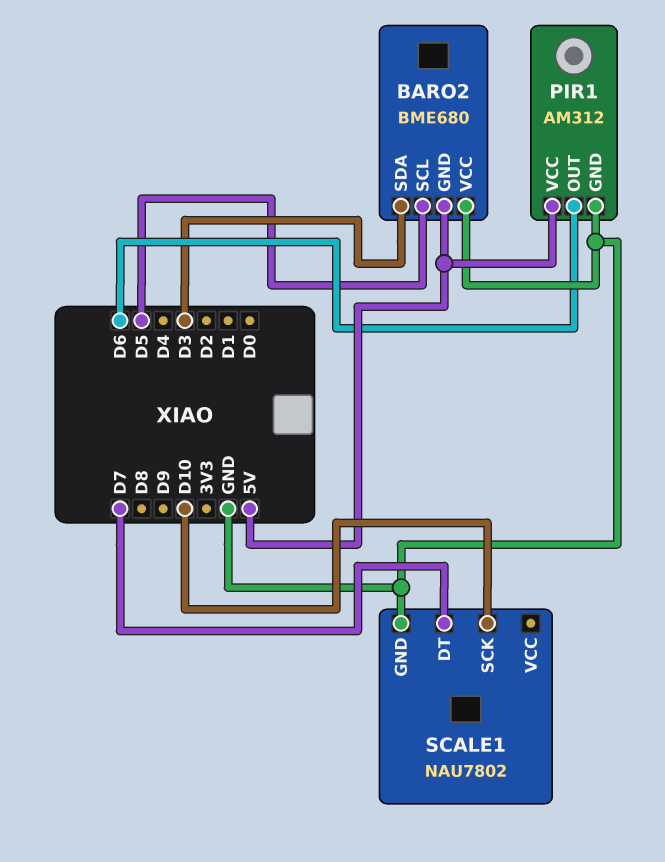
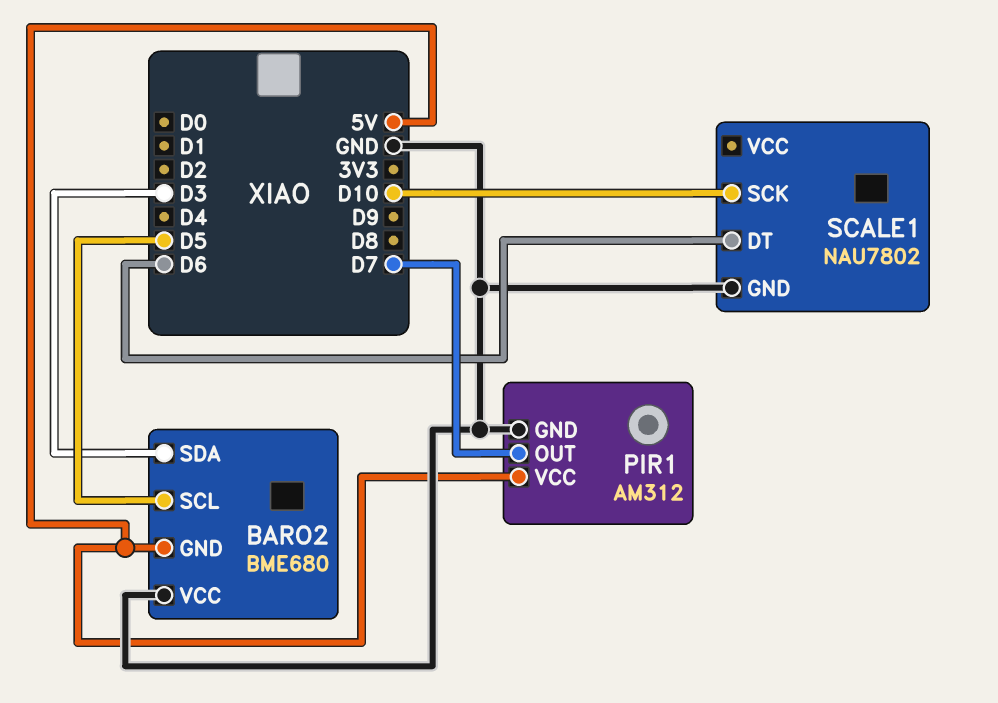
PIR1 pin OUT: D6 -> D7
SCALE1 pin DT: D7 -> D6

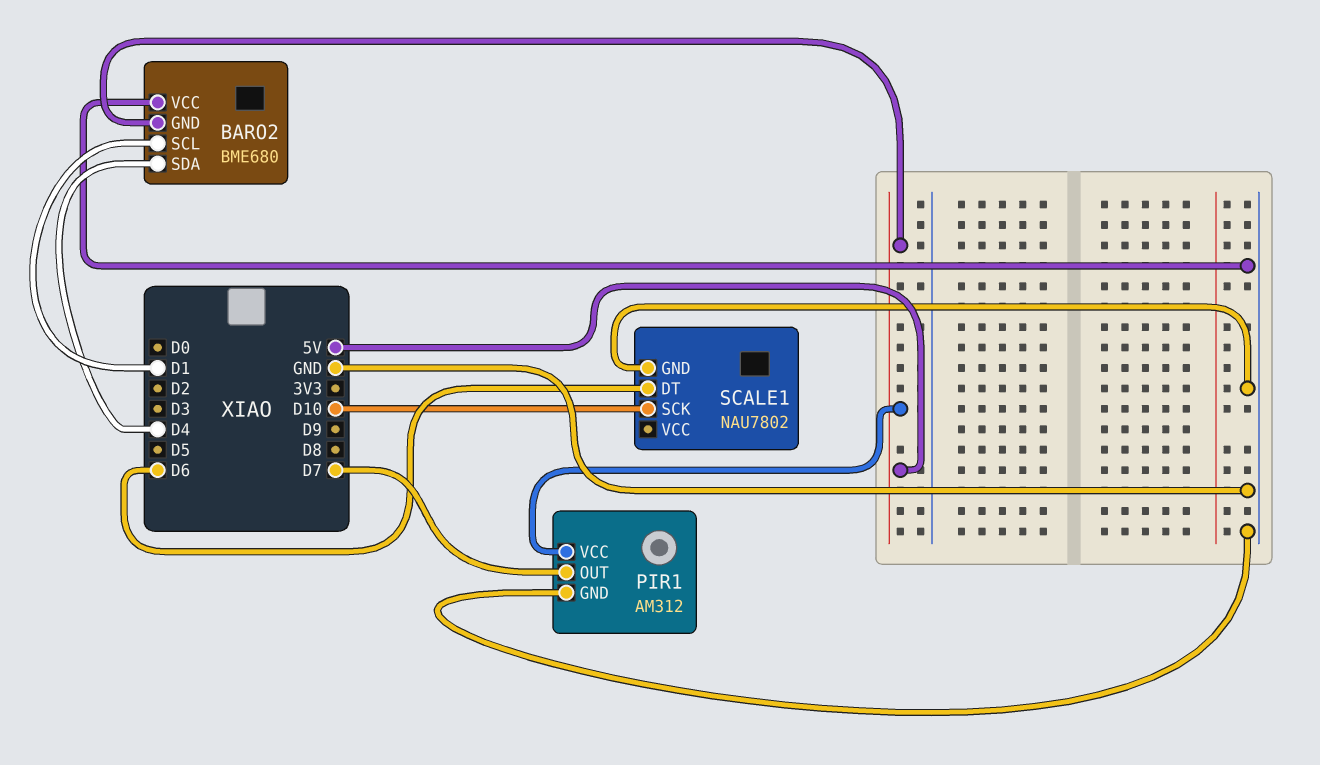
BARO2 pin SCL: D5 -> D1
BARO2 pin SDA: D3 -> D4

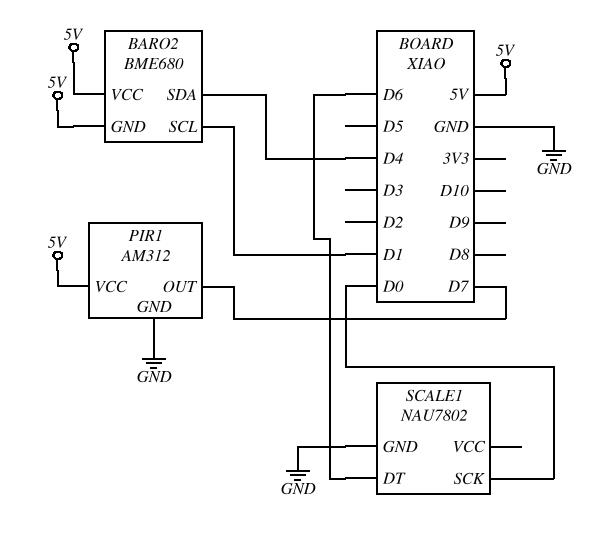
BARO2 pin VCC: GND -> 5V
SCALE1 pin SCK: D10 -> D0

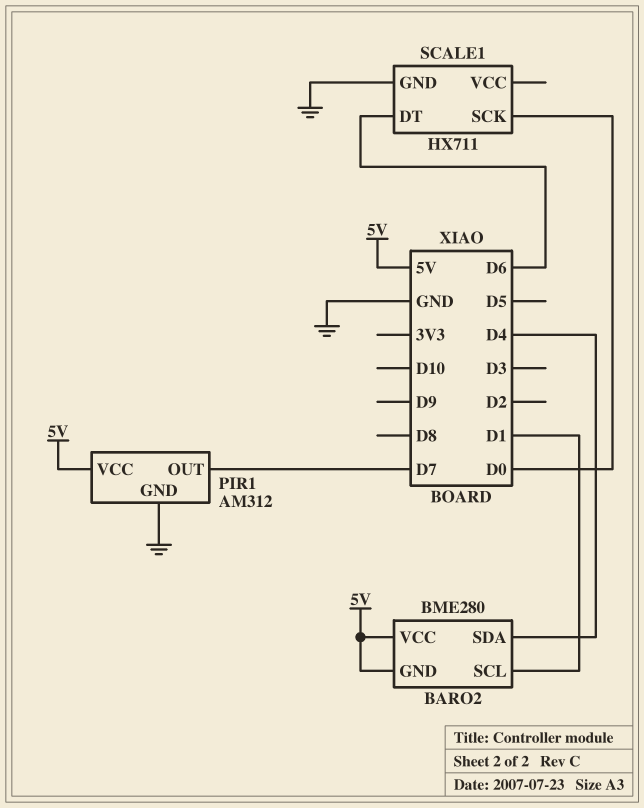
BARO2: BME680 -> BME280
SCALE1: NAU7802 -> HX711

